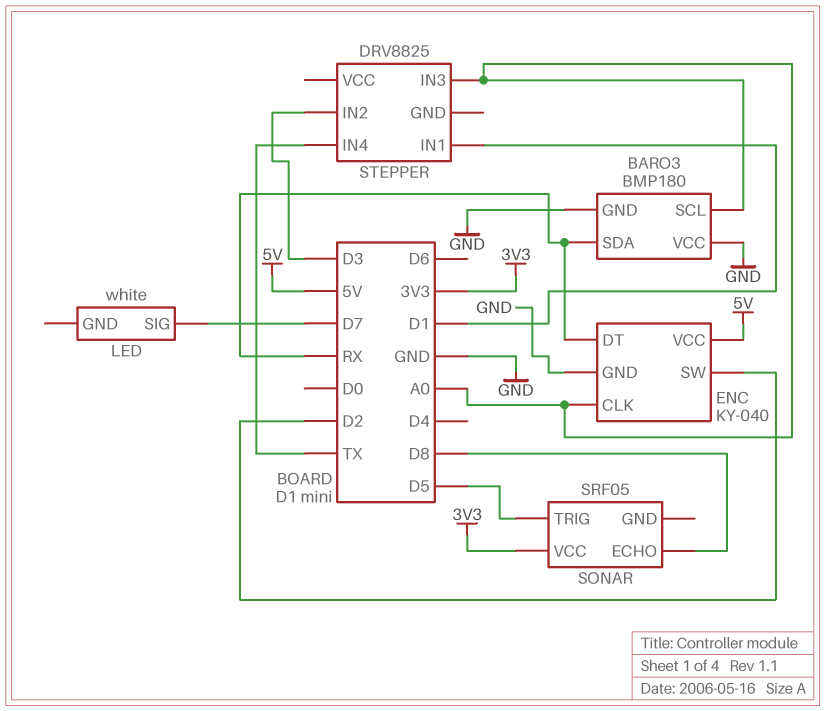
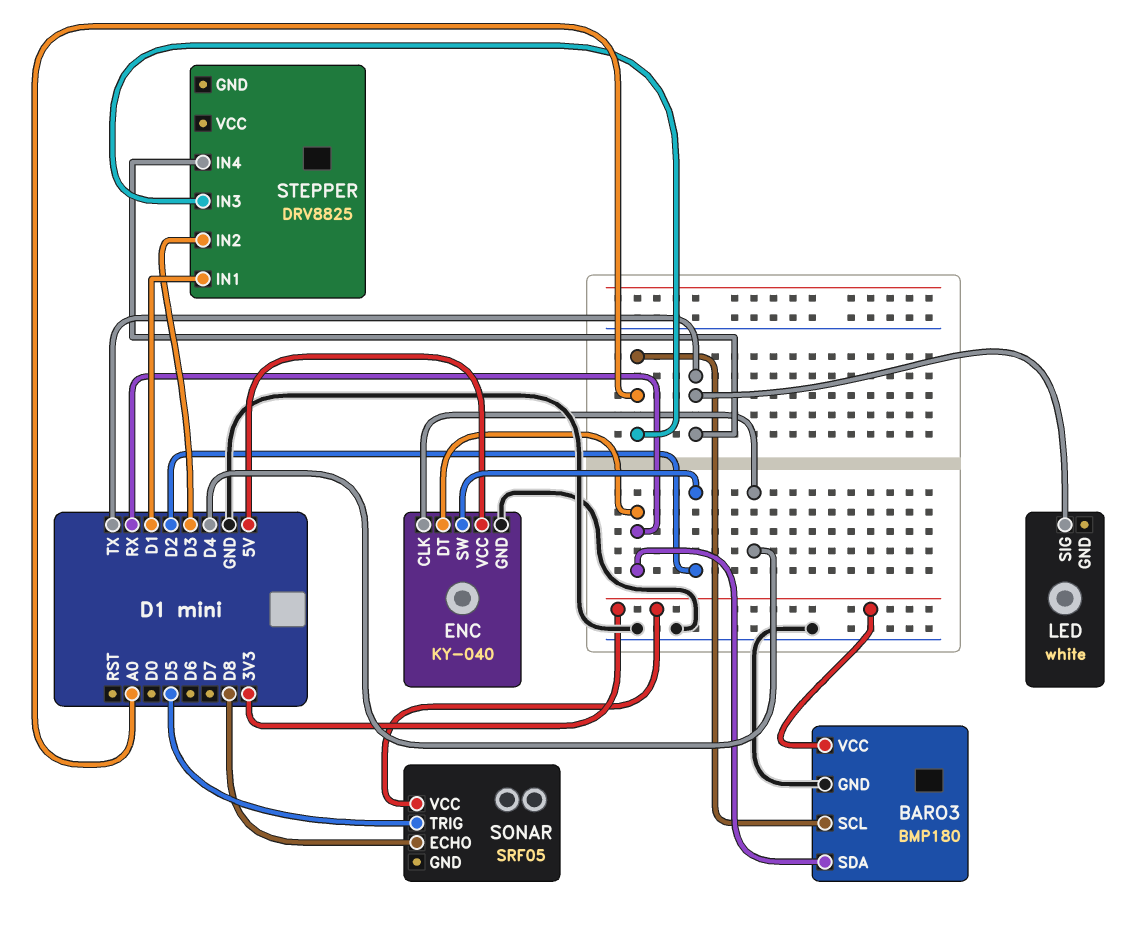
BARO3 pin VCC: GND -> 3V3
ENC pin CLK: A0 -> D4
LED pin SIG: D7 -> TX

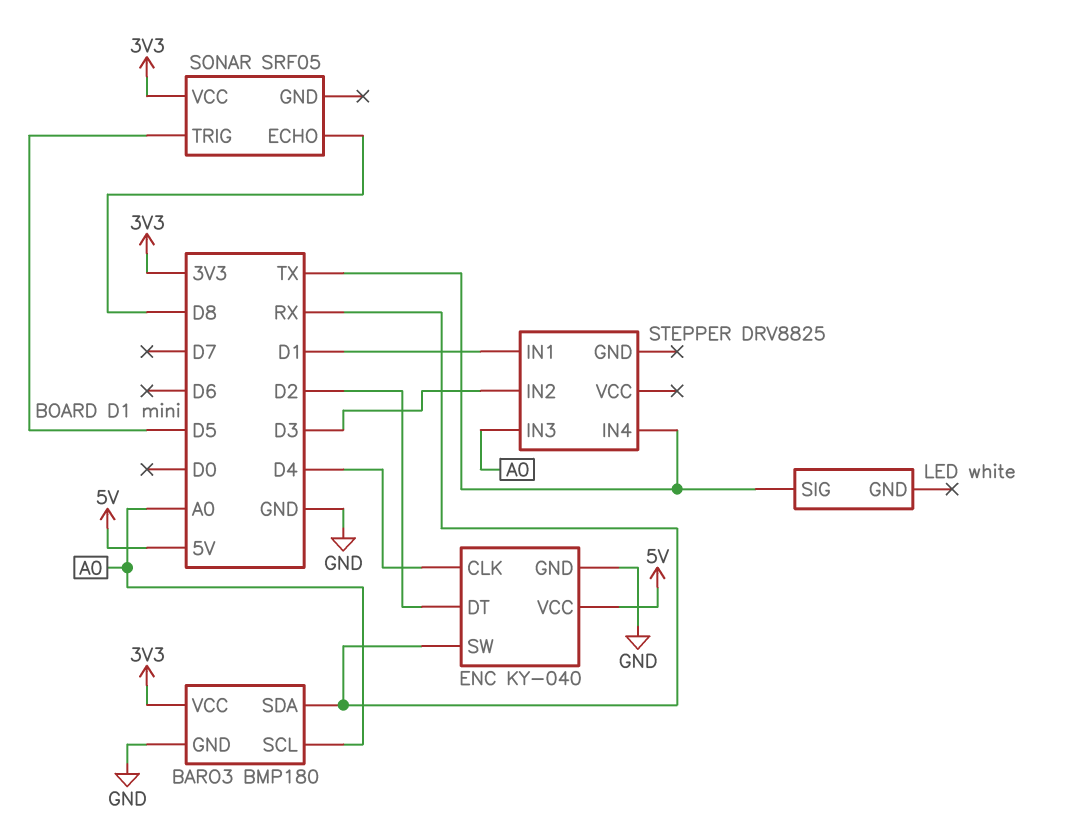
ENC pin DT: RX -> D2
ENC pin SW: D2 -> RX

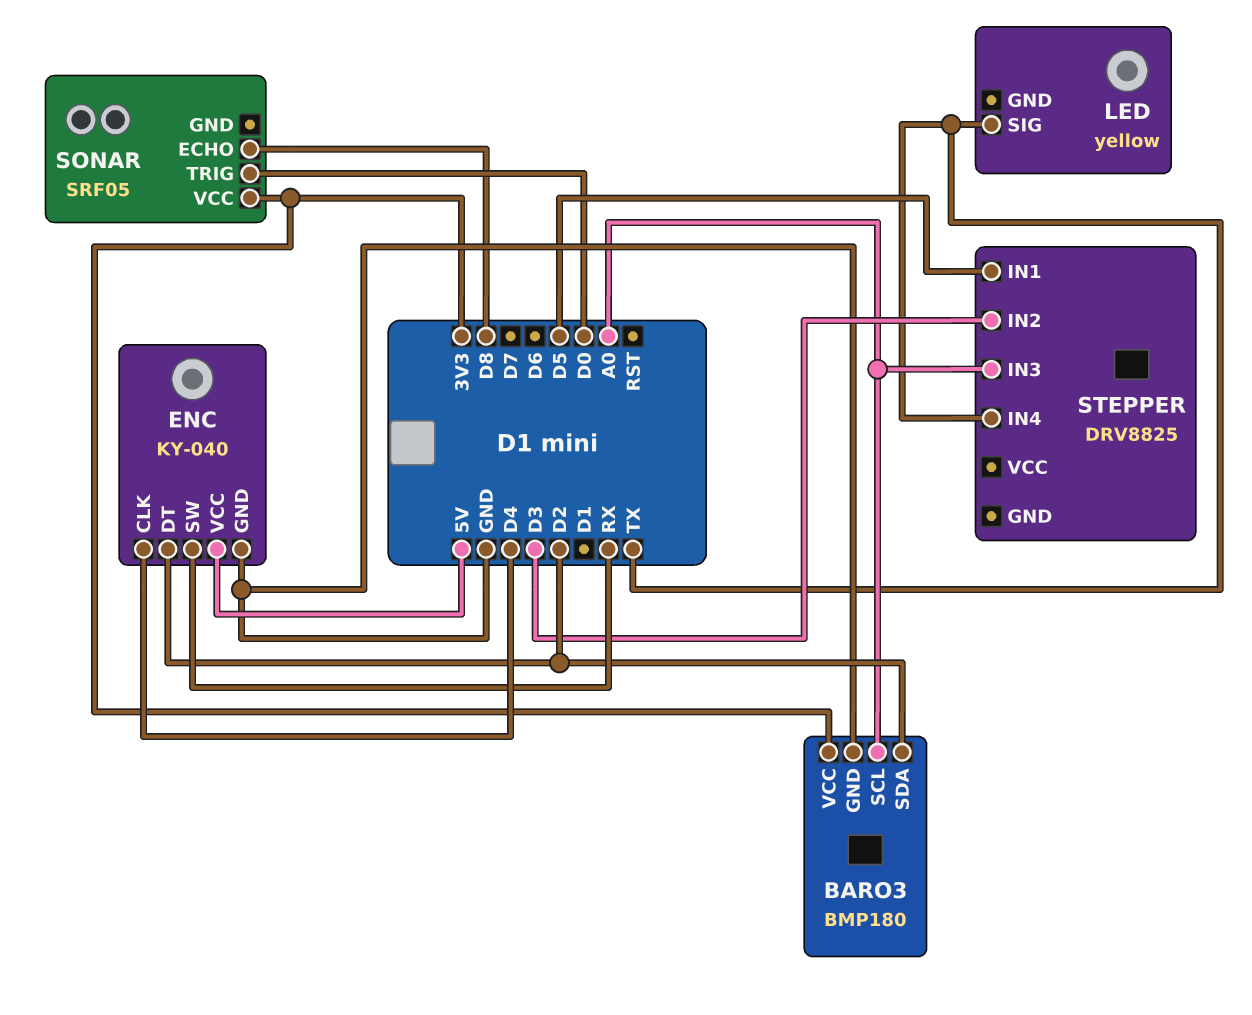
BARO3 pin SDA: RX -> D2
LED: white -> yellow
SONAR pin TRIG: D5 -> D0
STEPPER pin IN1: D1 -> D5

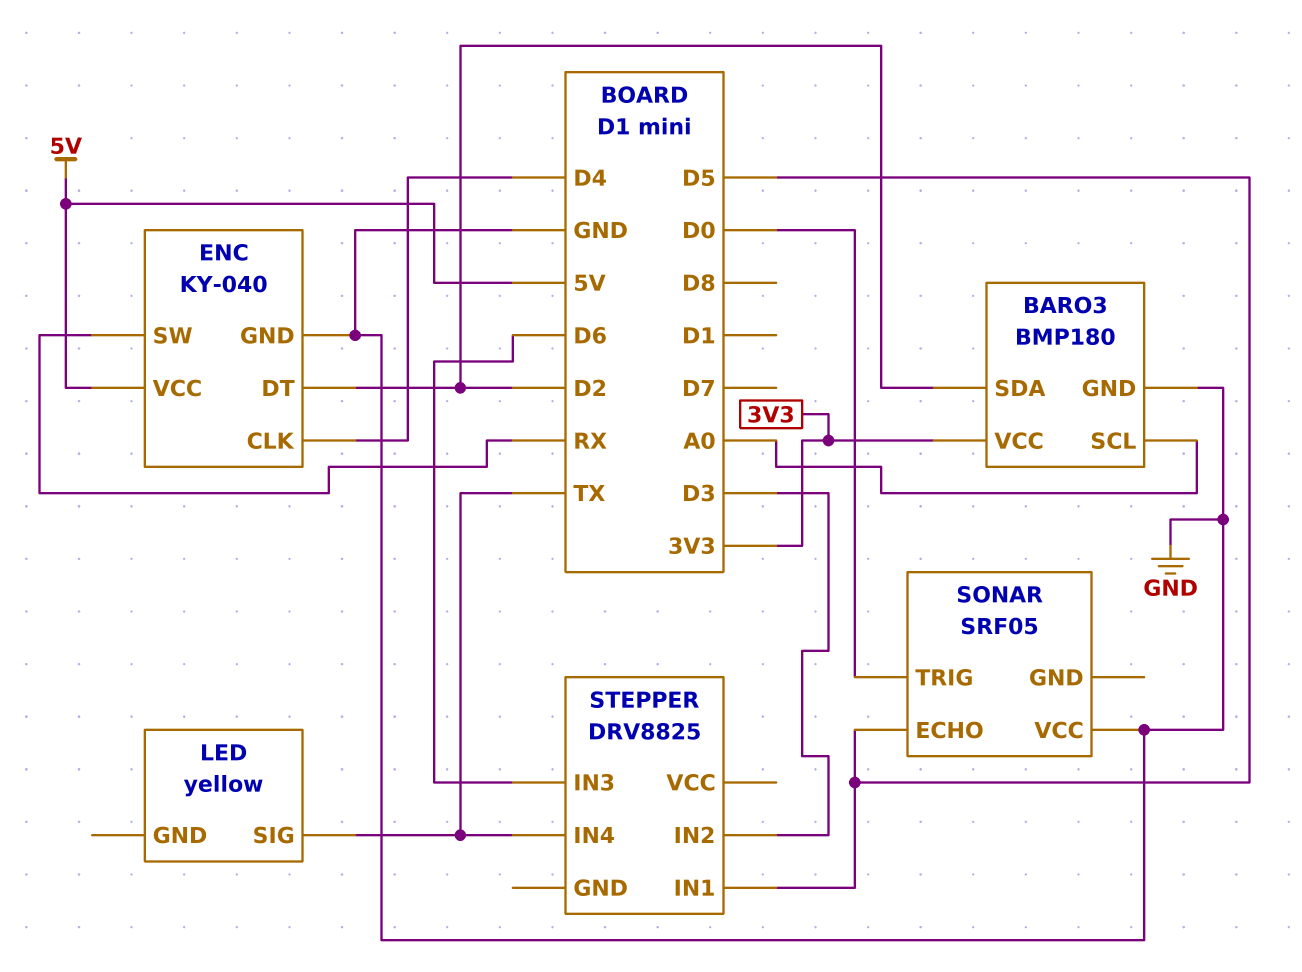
SONAR pin ECHO: D8 -> D5
SONAR pin VCC: 3V3 -> GND
STEPPER pin IN3: A0 -> D6

